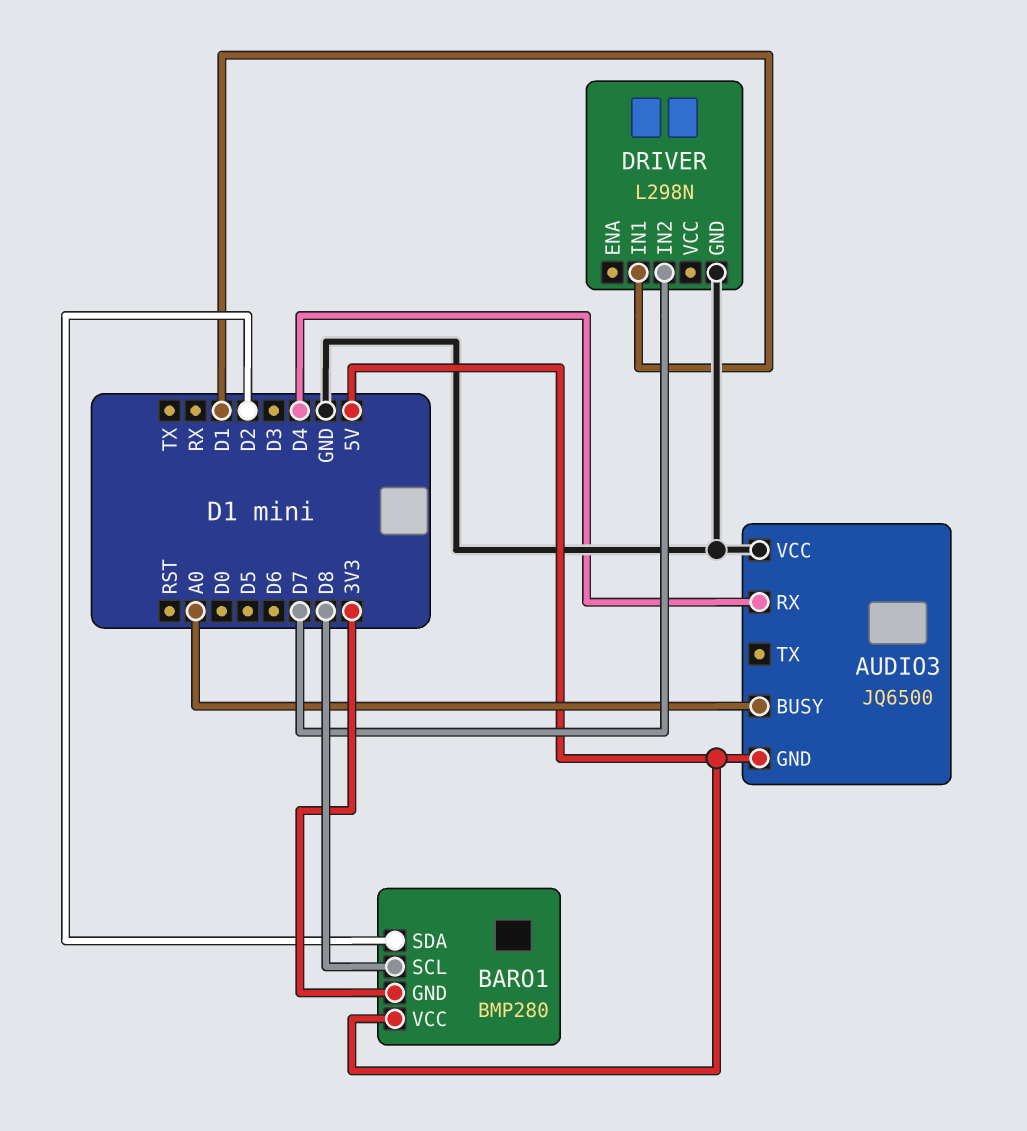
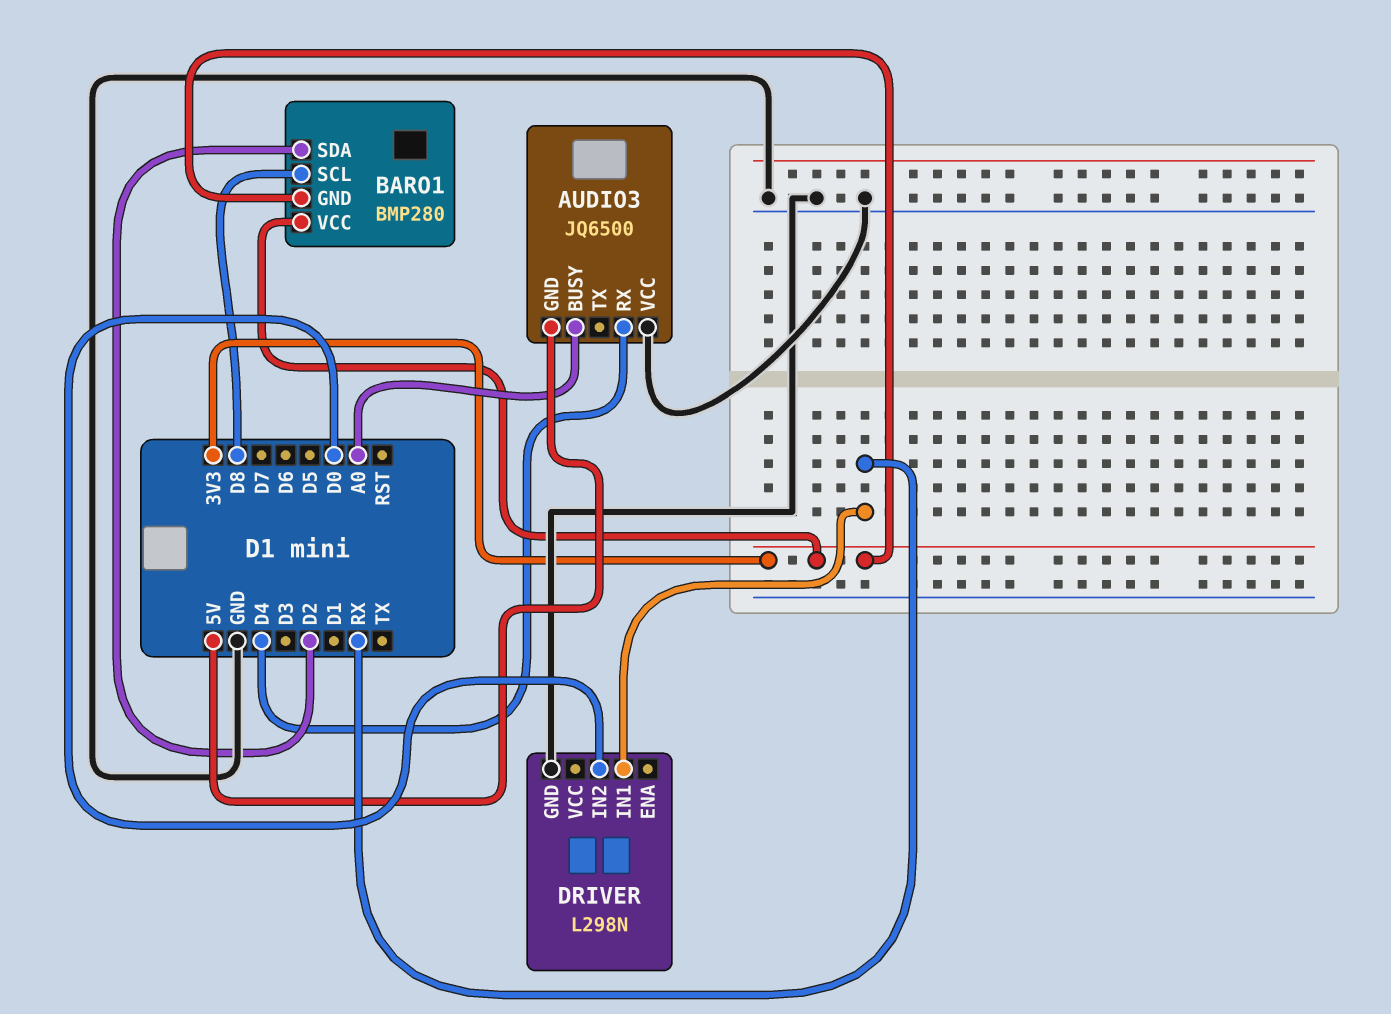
BARO1 pin VCC: 5V -> 3V3
DRIVER pin IN1: D1 -> RX
DRIVER pin IN2: D7 -> D0

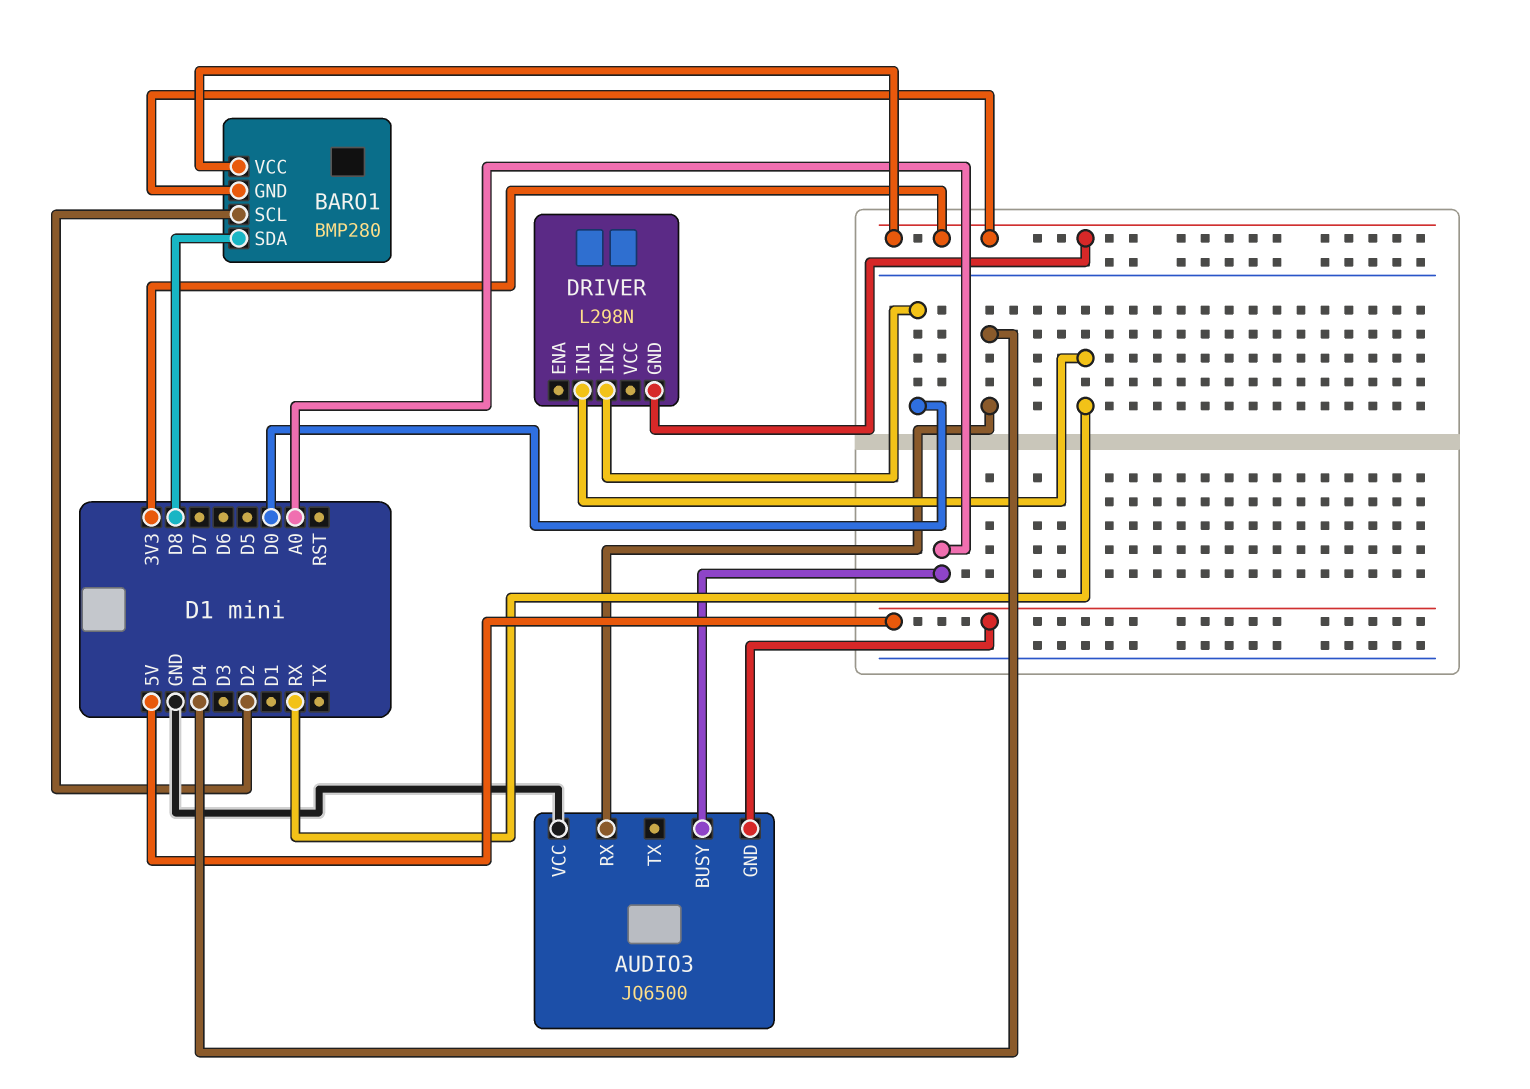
BARO1 pin SCL: D8 -> D2
BARO1 pin SDA: D2 -> D8
DRIVER pin GND: GND -> 3V3

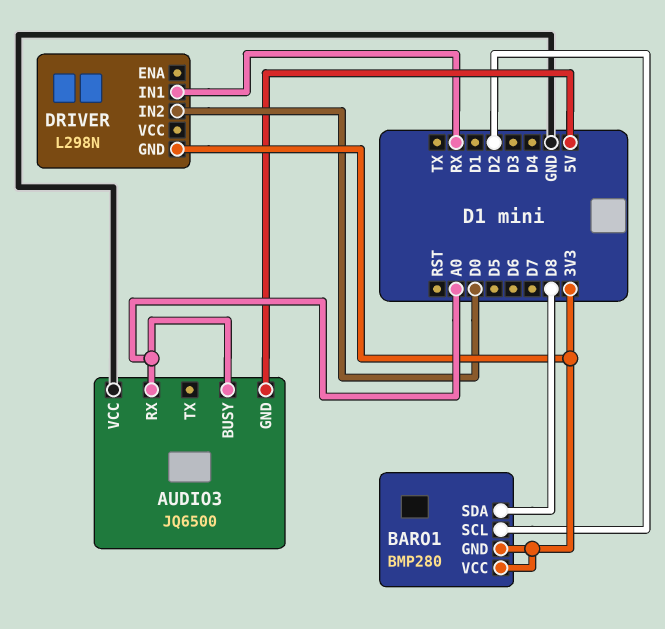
AUDIO3 pin RX: D4 -> A0

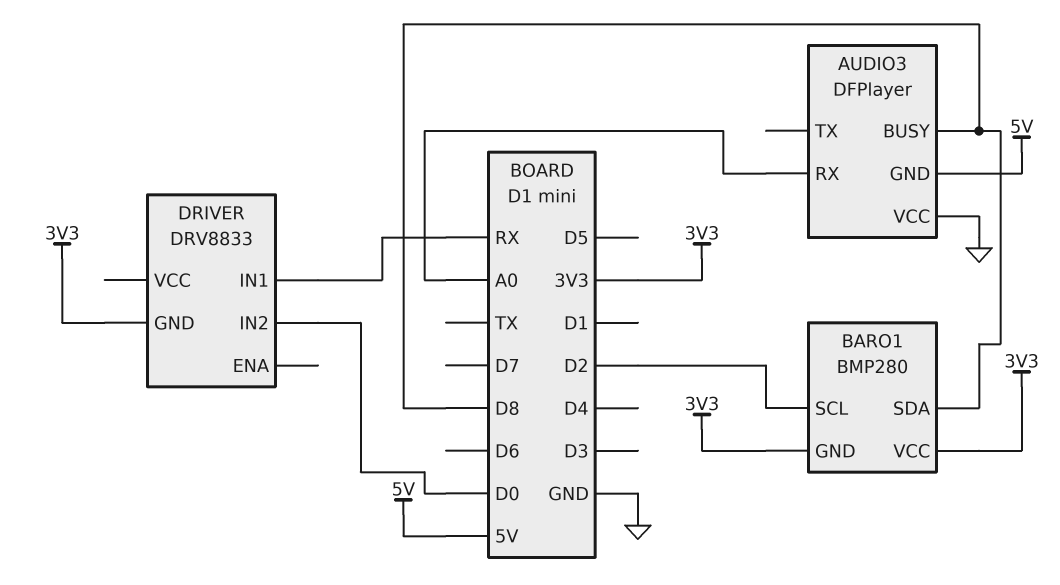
AUDIO3: JQ6500 -> DFPlayer
AUDIO3 pin BUSY: A0 -> D8
DRIVER: L298N -> DRV8833

